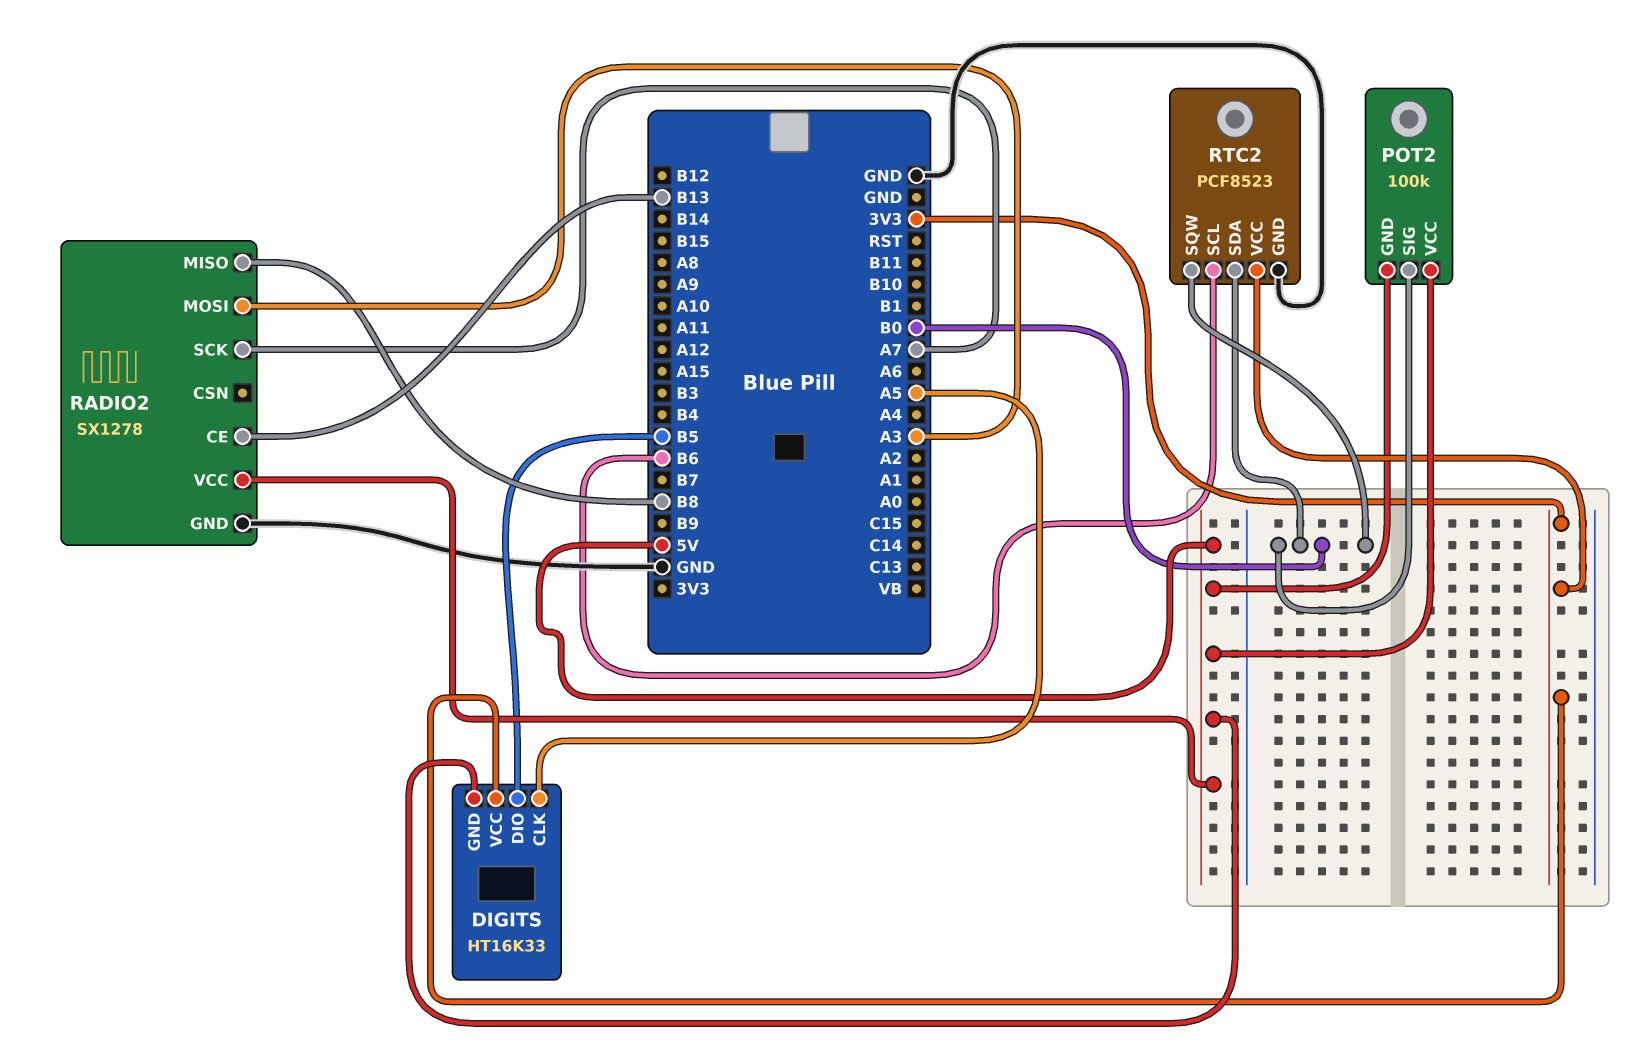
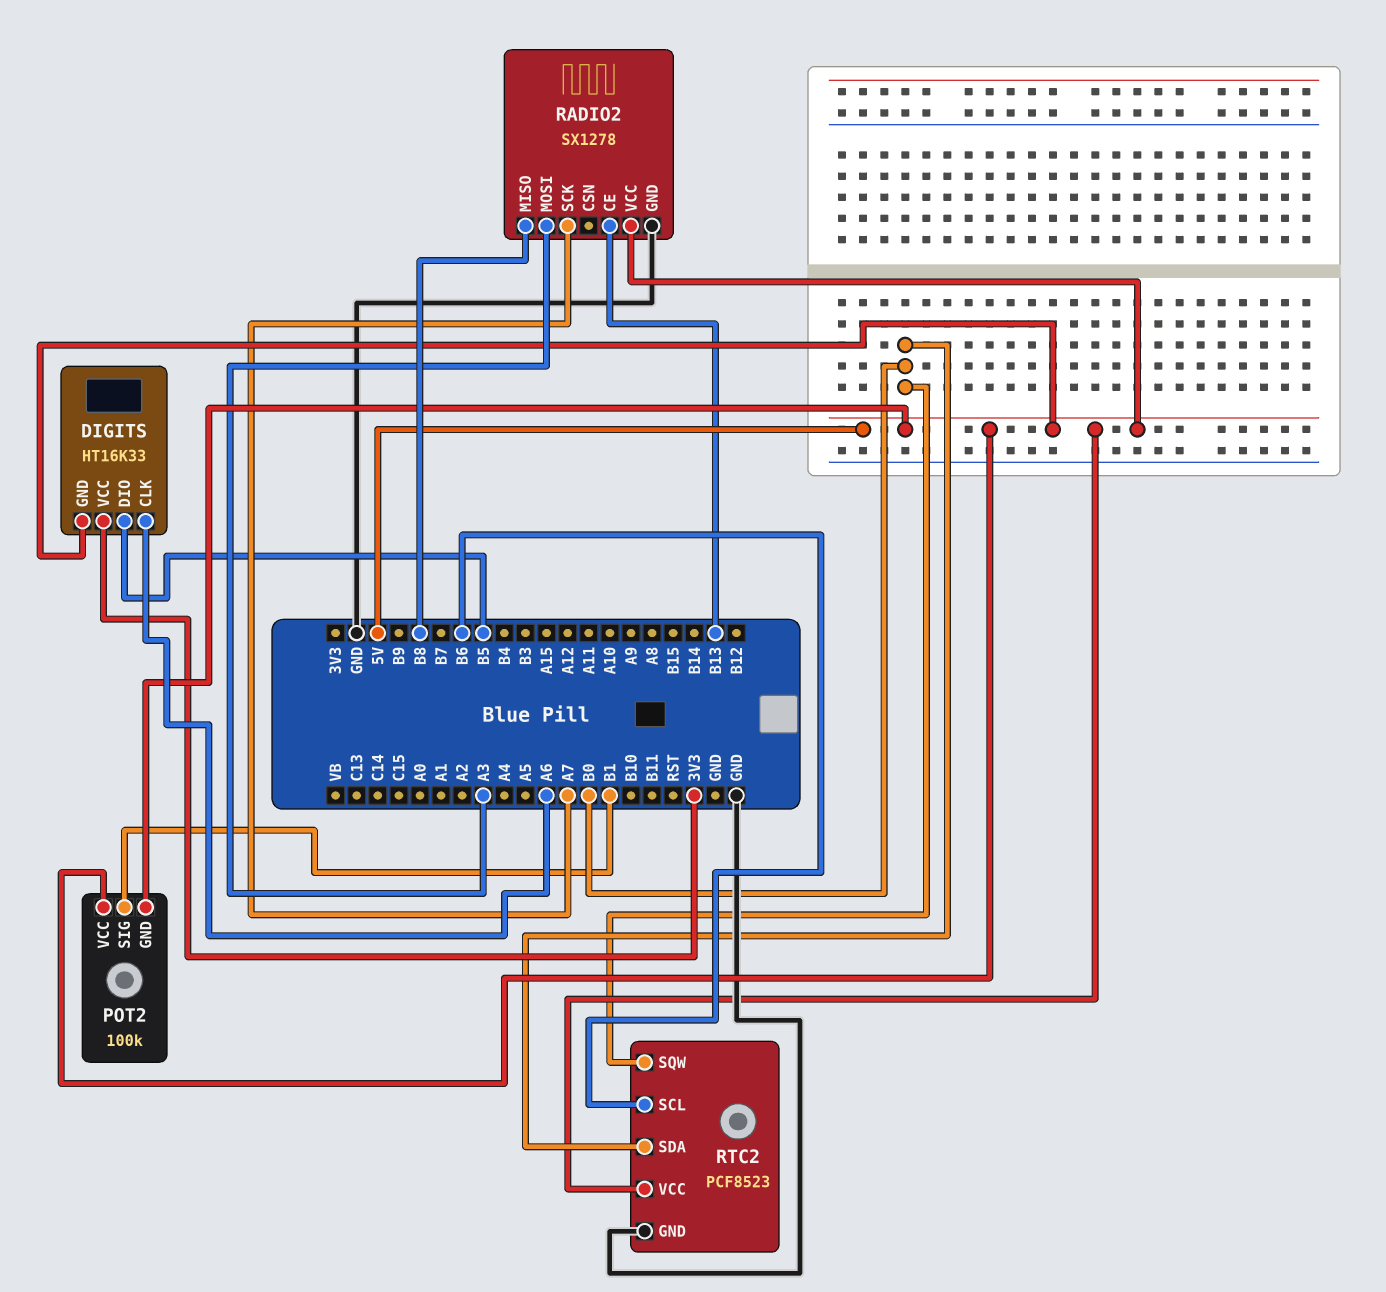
DIGITS pin CLK: A5 -> A6
POT2 pin SIG: B0 -> B1
RTC2 pin VCC: 3V3 -> 5V

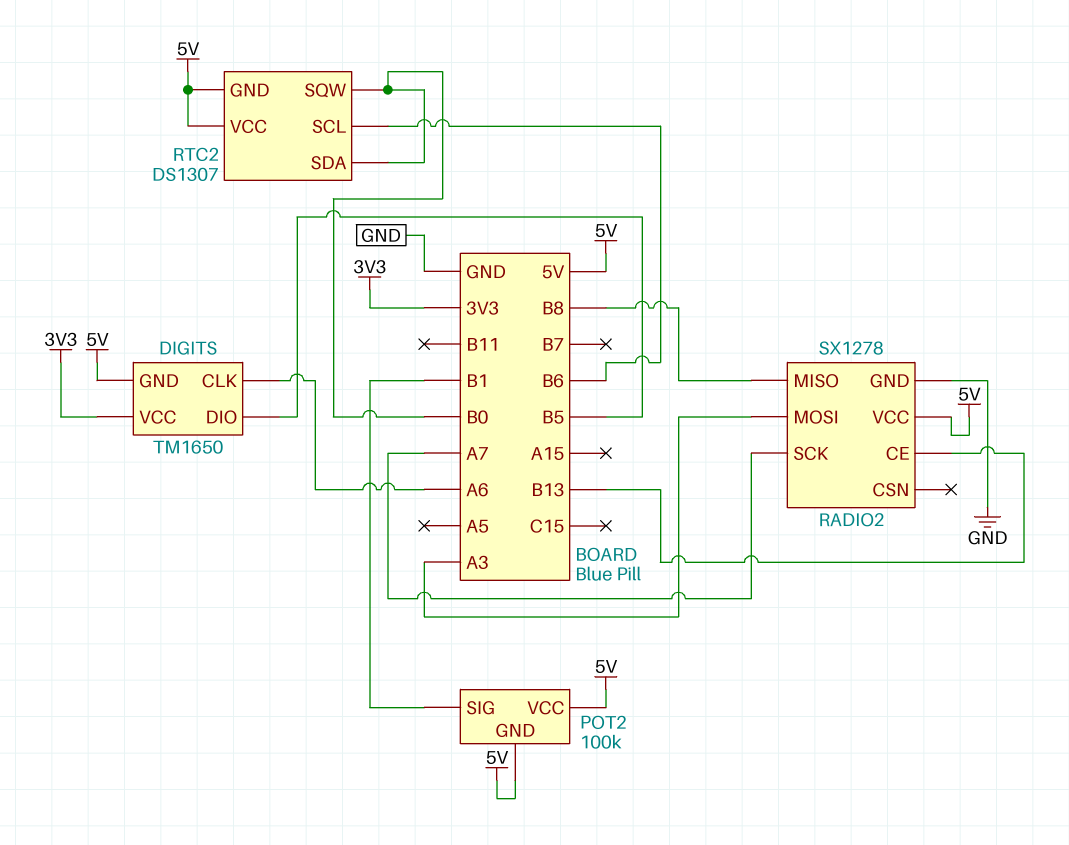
DIGITS: HT16K33 -> TM1650
RTC2: PCF8523 -> DS1307
RTC2 pin GND: GND -> 5V

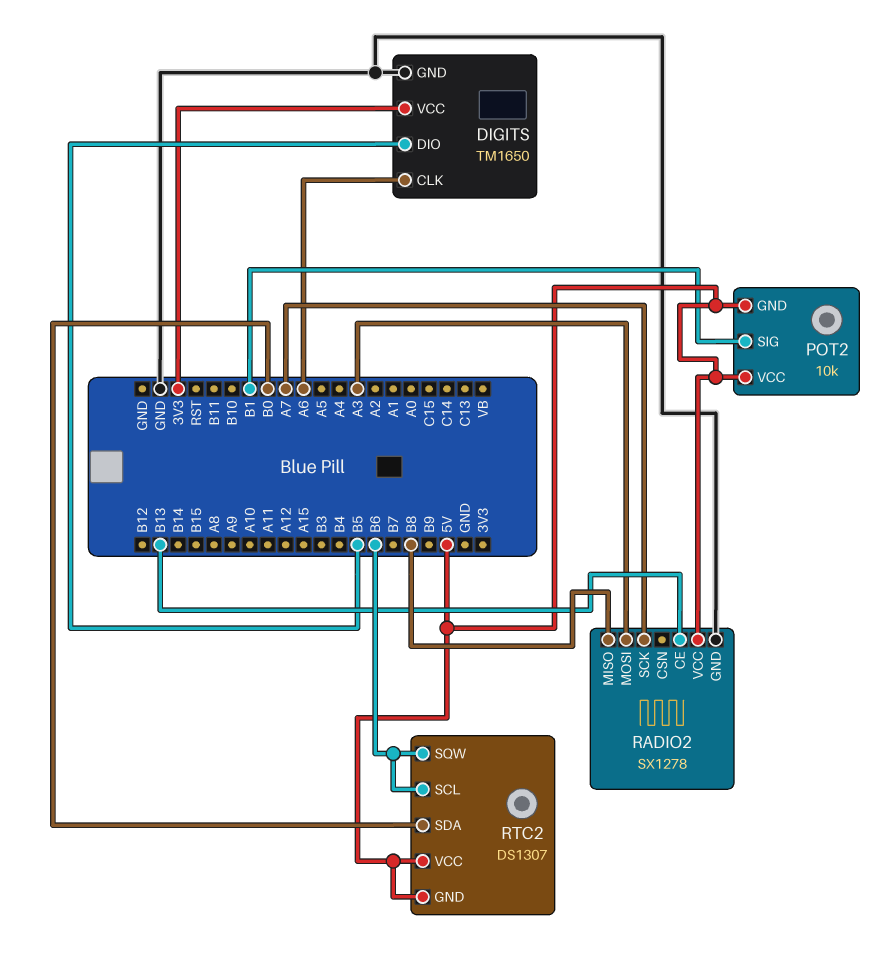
DIGITS pin GND: 5V -> GND
POT2: 100k -> 10k
RTC2 pin SQW: B0 -> B6

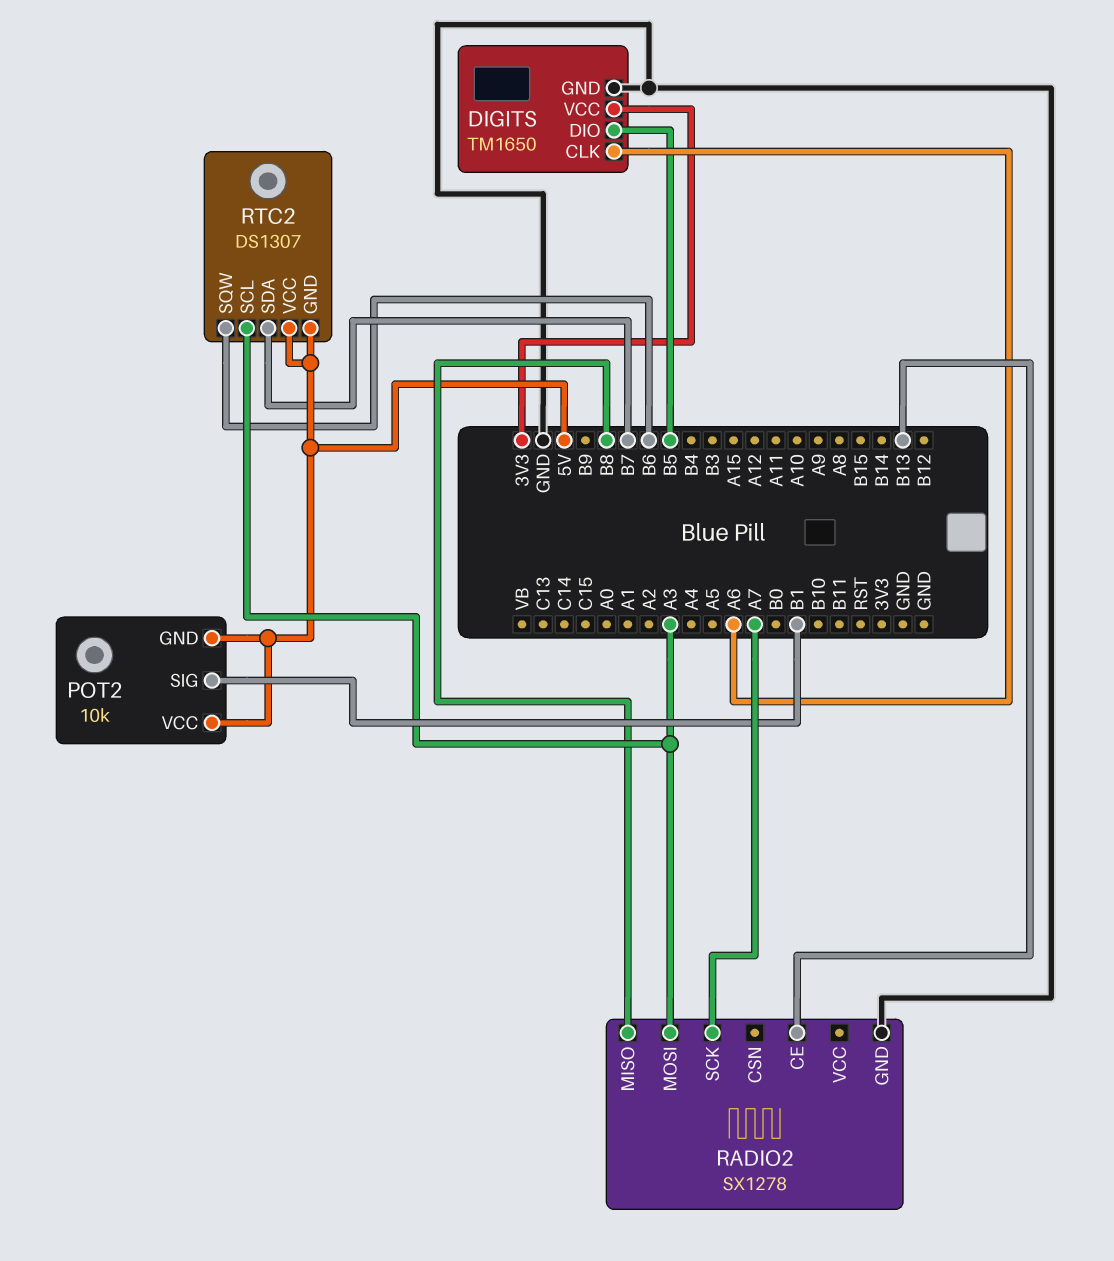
RADIO2 pin VCC: 5V -> none
RTC2 pin SCL: B6 -> A3
RTC2 pin SDA: B0 -> B7

